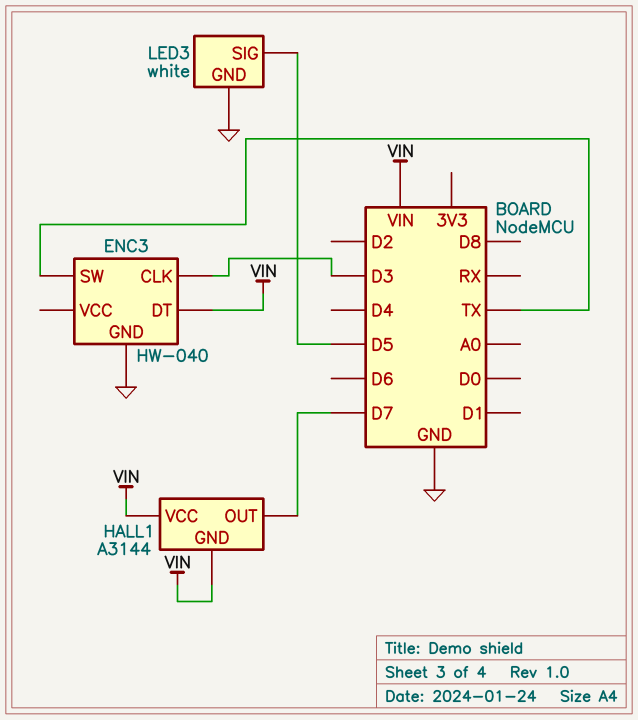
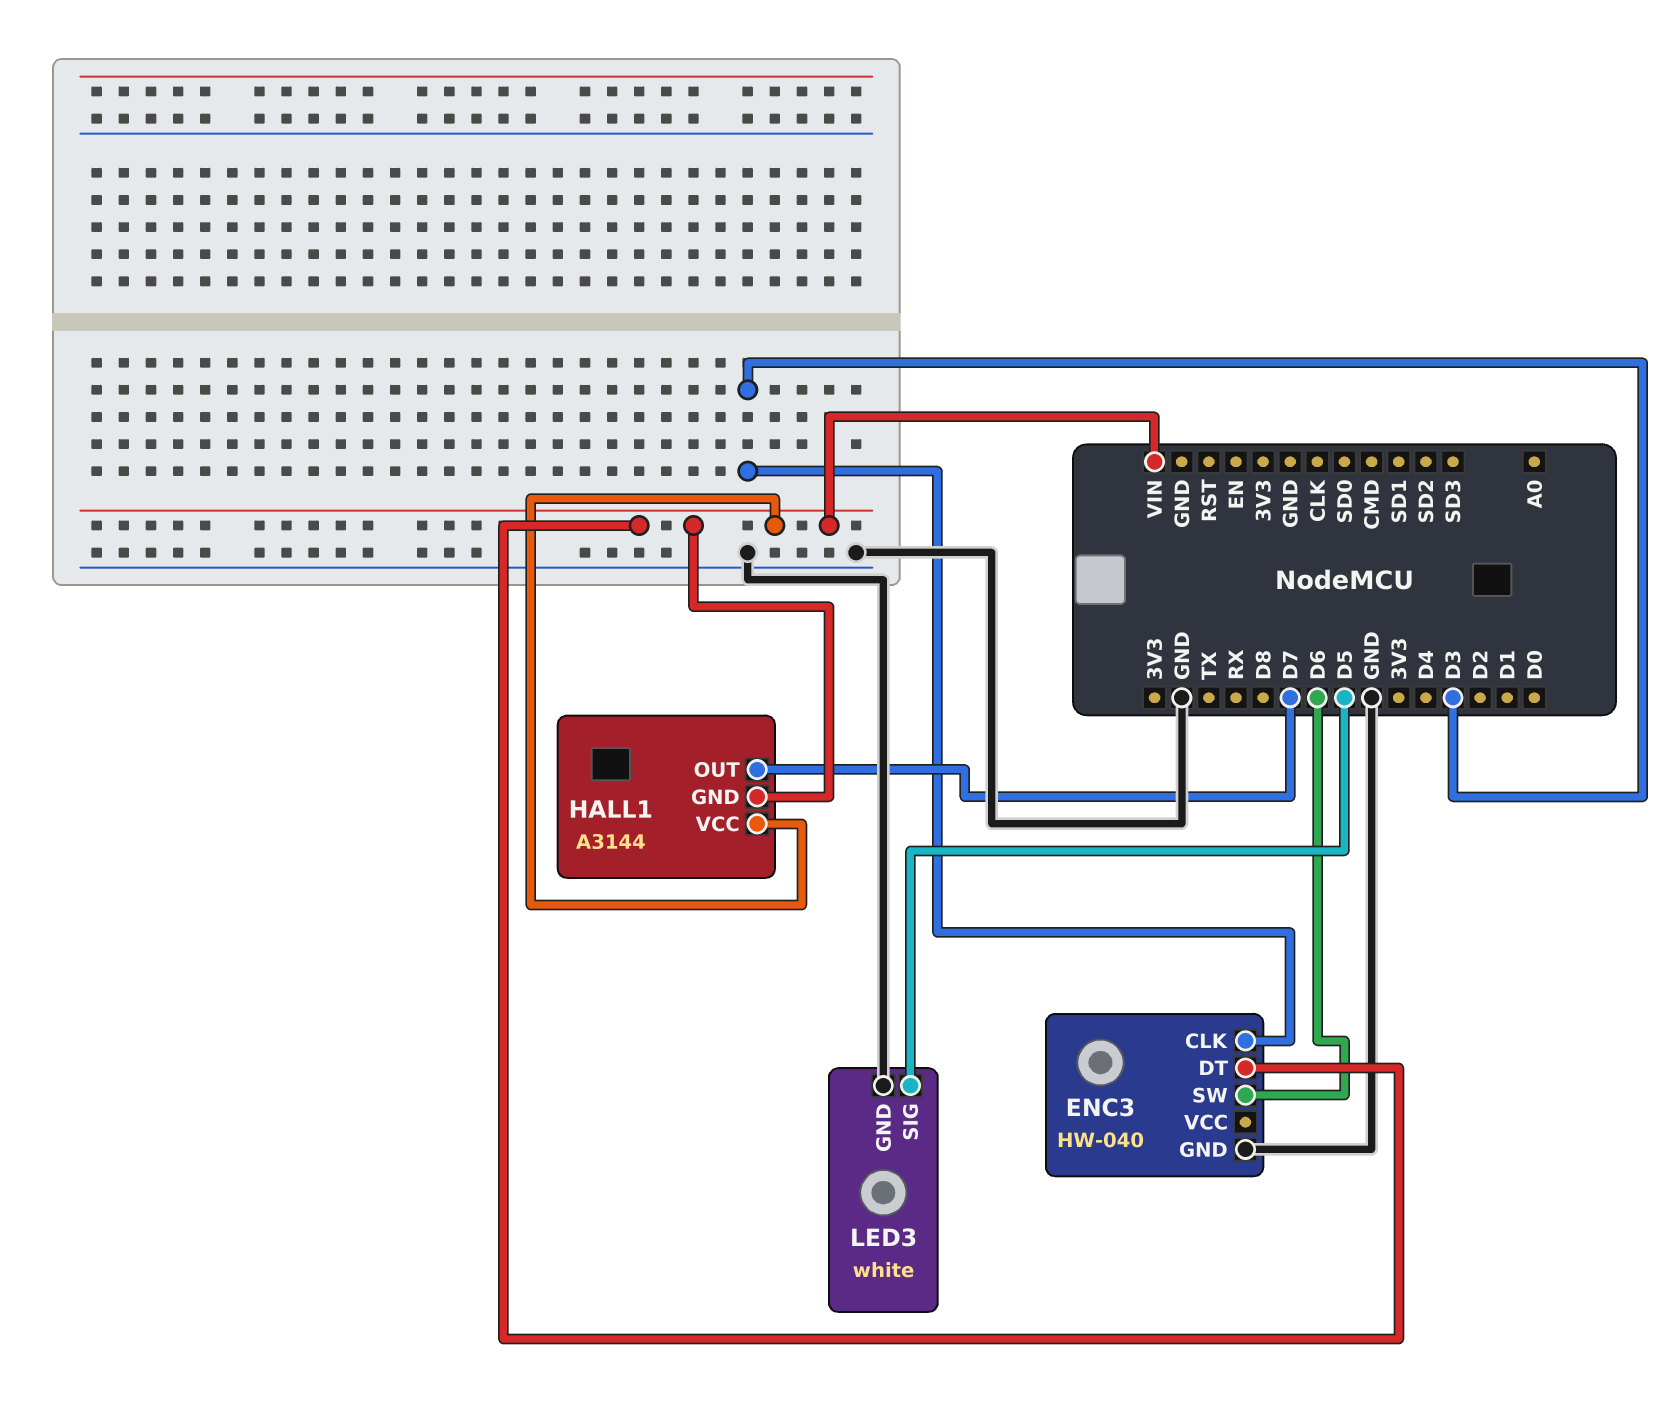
ENC3 pin SW: TX -> D6

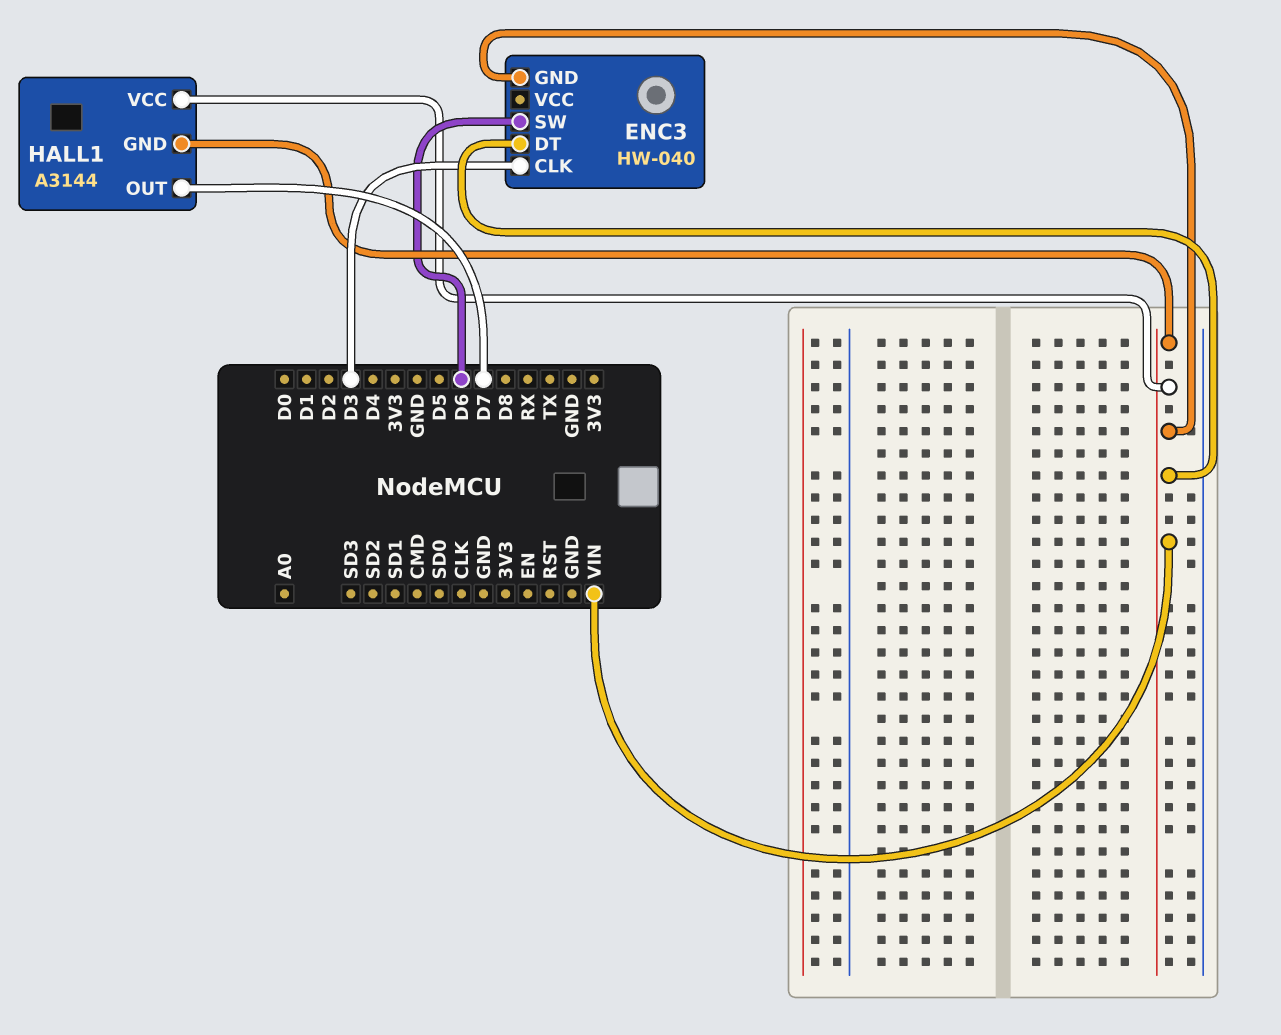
ENC3 pin GND: GND -> VIN
LED3: white -> none
LED3 pin GND: GND -> none
LED3 pin SIG: D5 -> none

